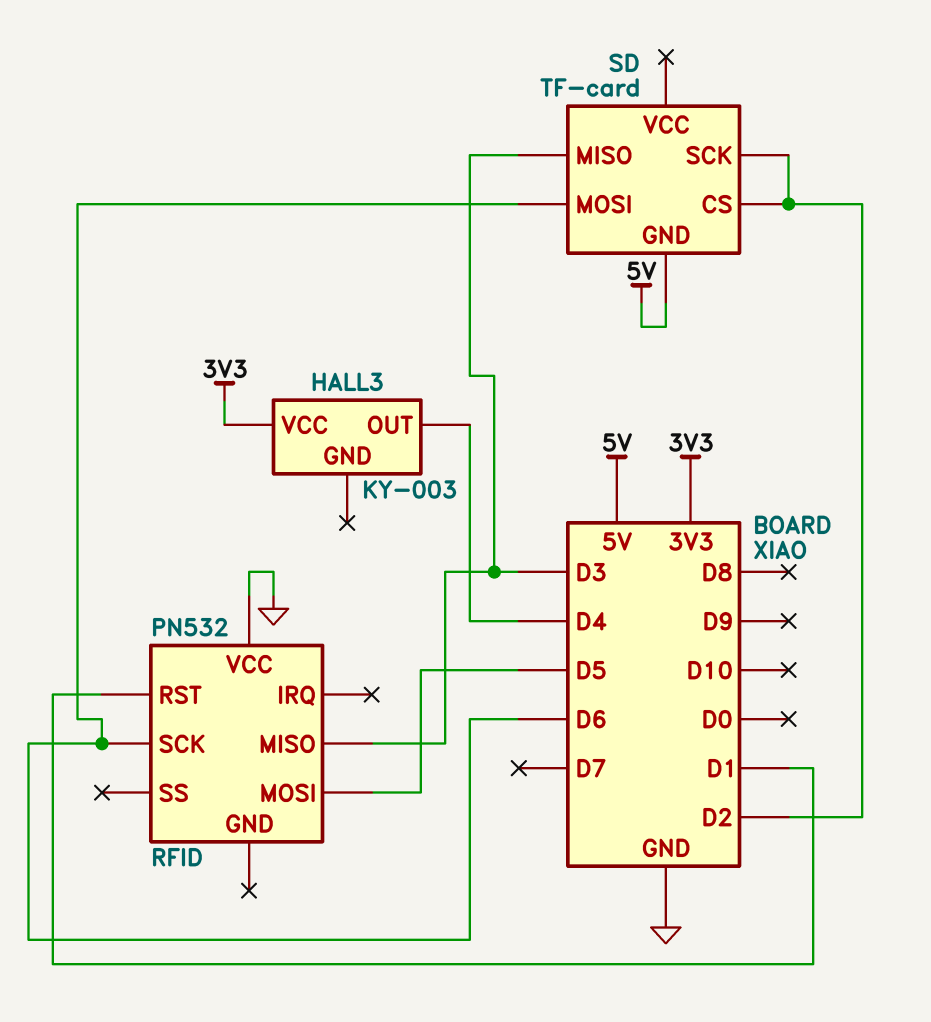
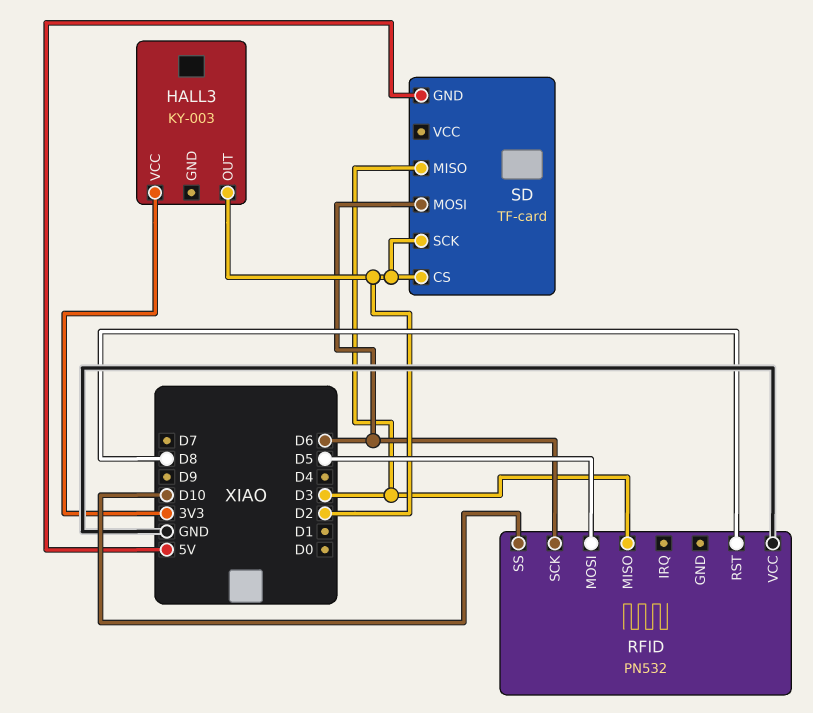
HALL3 pin OUT: D4 -> D2
RFID pin RST: D1 -> D8
RFID pin SS: none -> D10

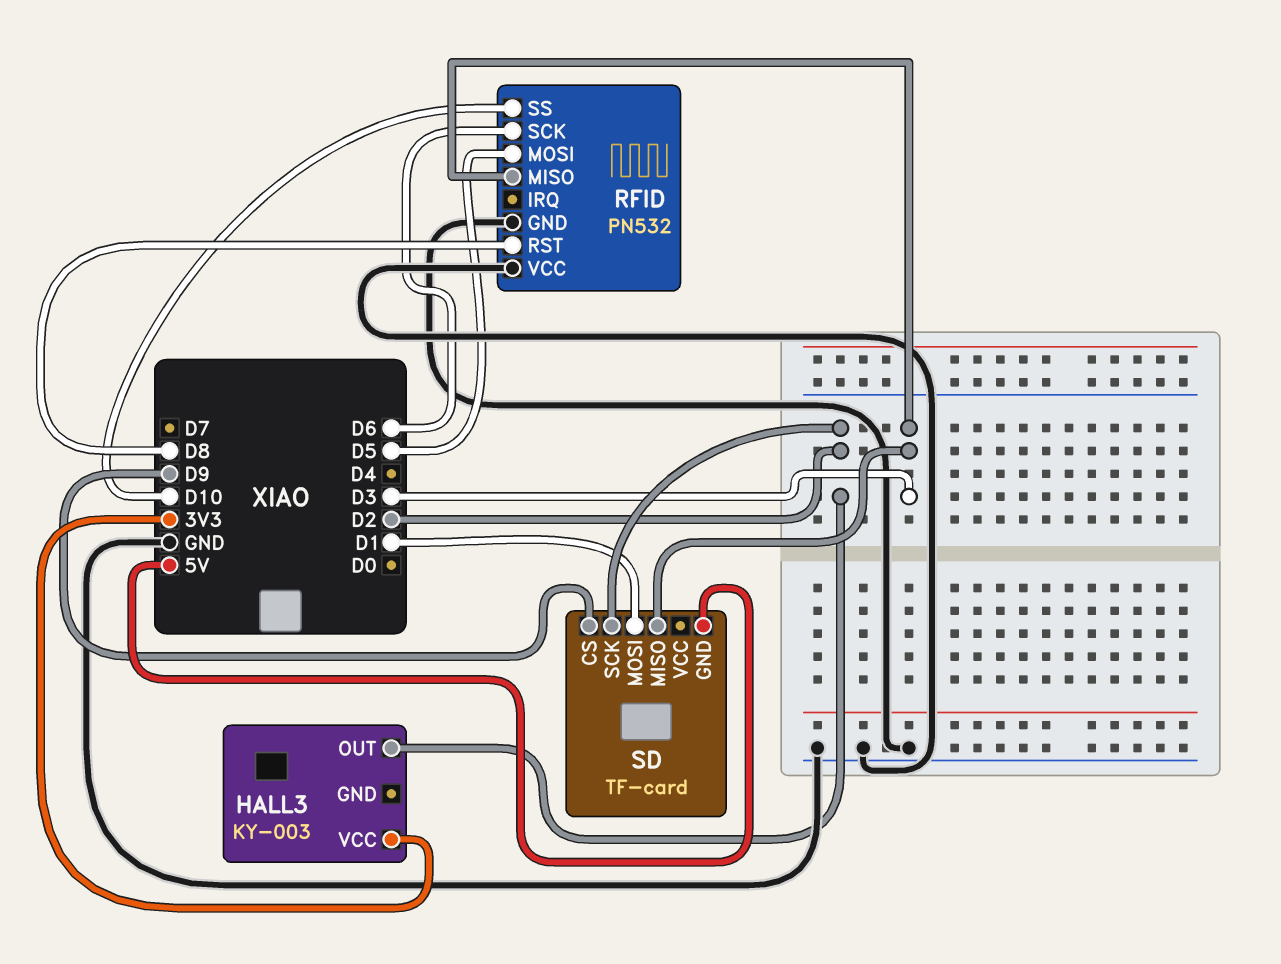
RFID pin GND: none -> GND
SD pin CS: D2 -> D9
SD pin MOSI: D6 -> D1

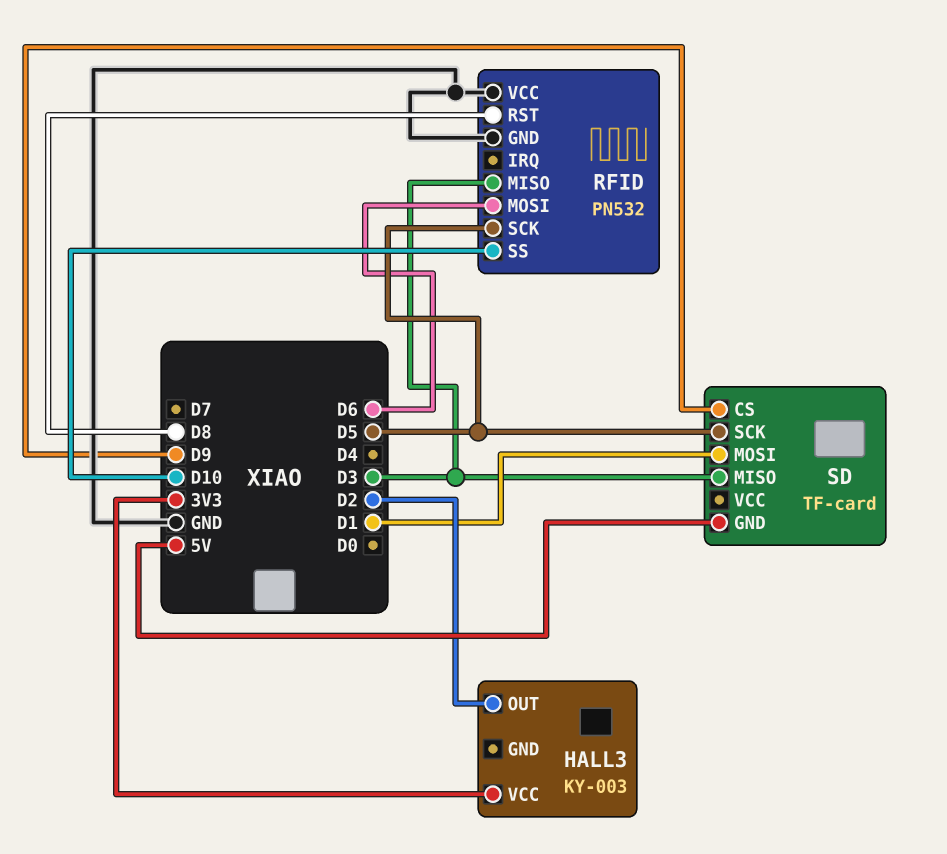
RFID pin MOSI: D5 -> D6
RFID pin SCK: D6 -> D5
SD pin SCK: D2 -> D5

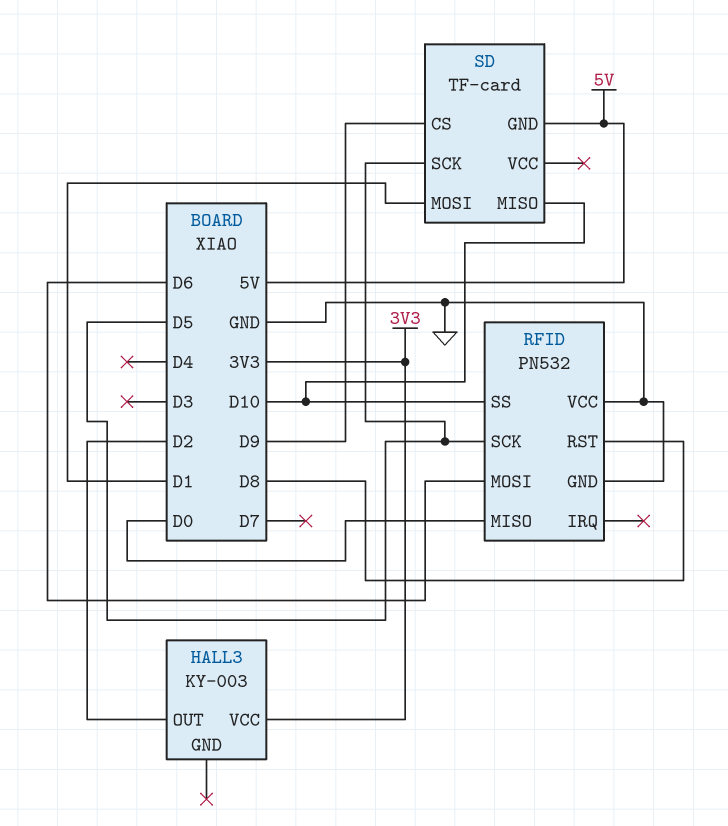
RFID pin MISO: D3 -> D0
SD pin MISO: D3 -> D10

